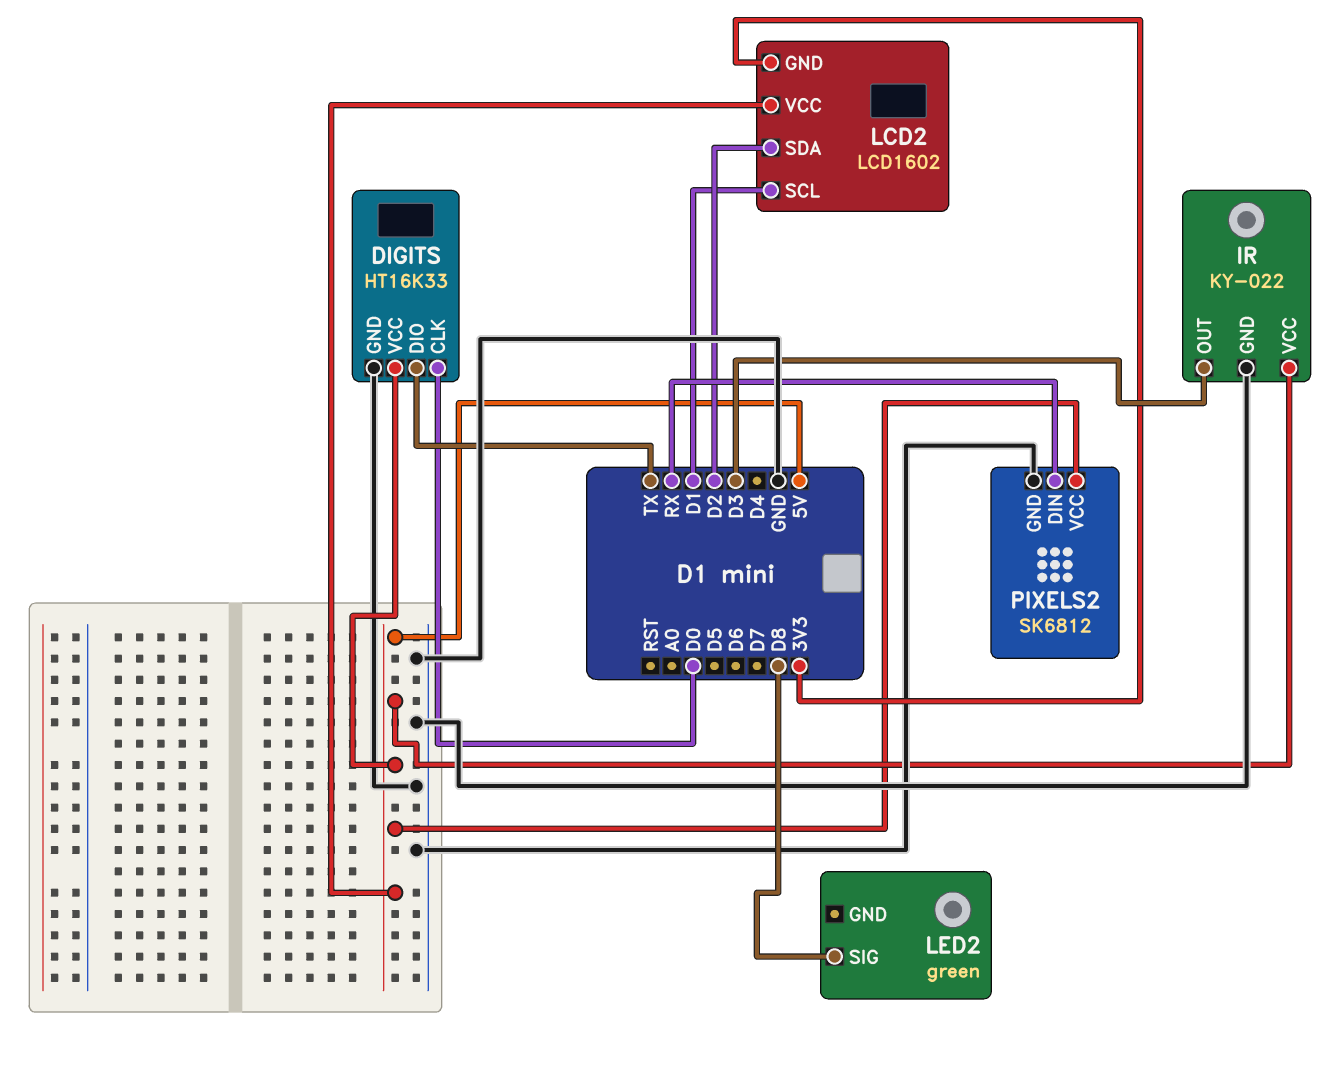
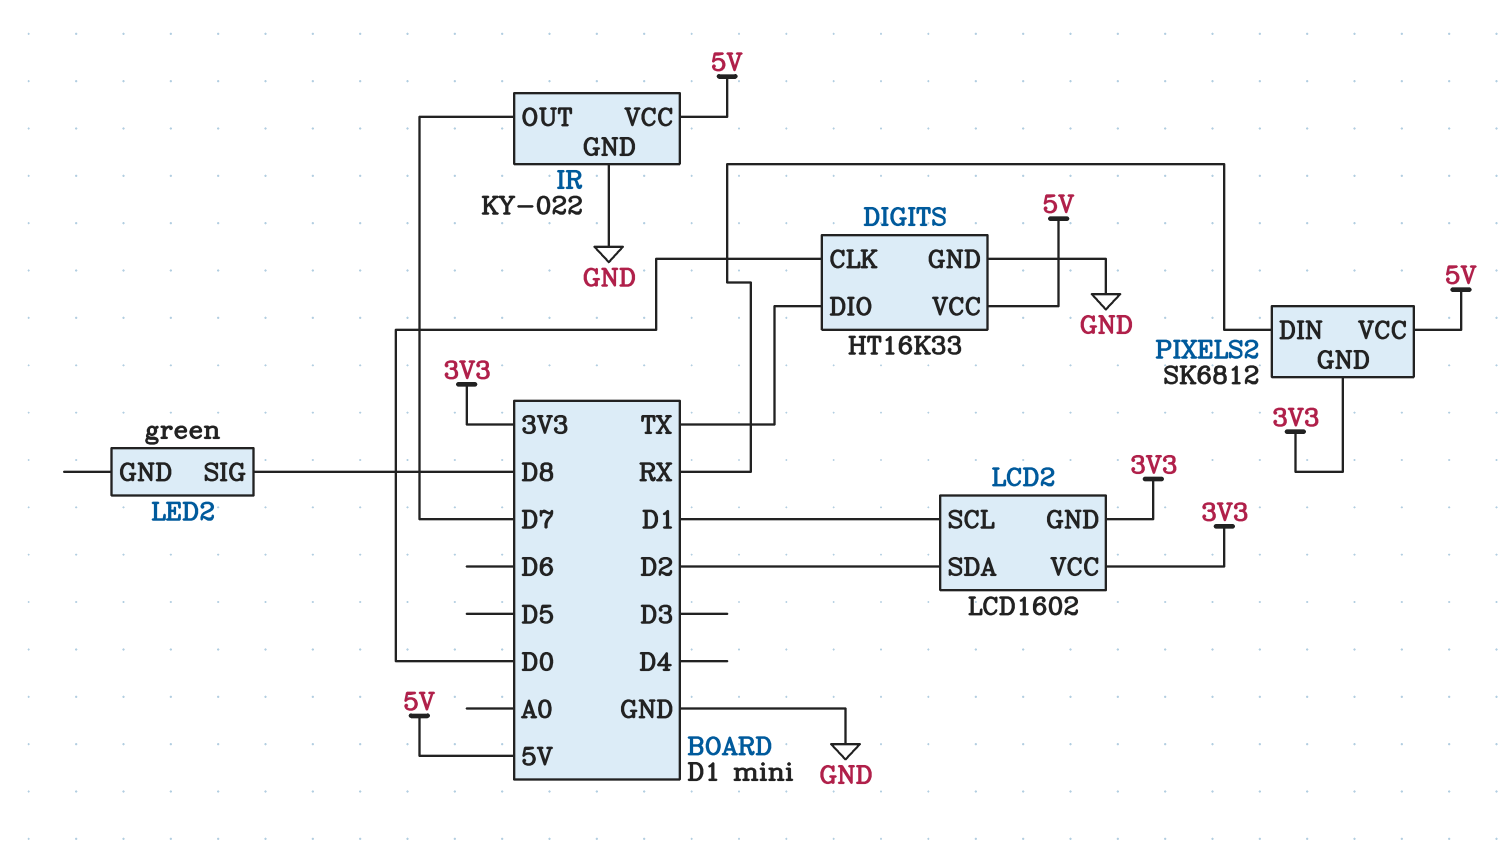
IR pin OUT: D3 -> D7
LCD2 pin VCC: 5V -> 3V3
PIXELS2 pin GND: GND -> 3V3

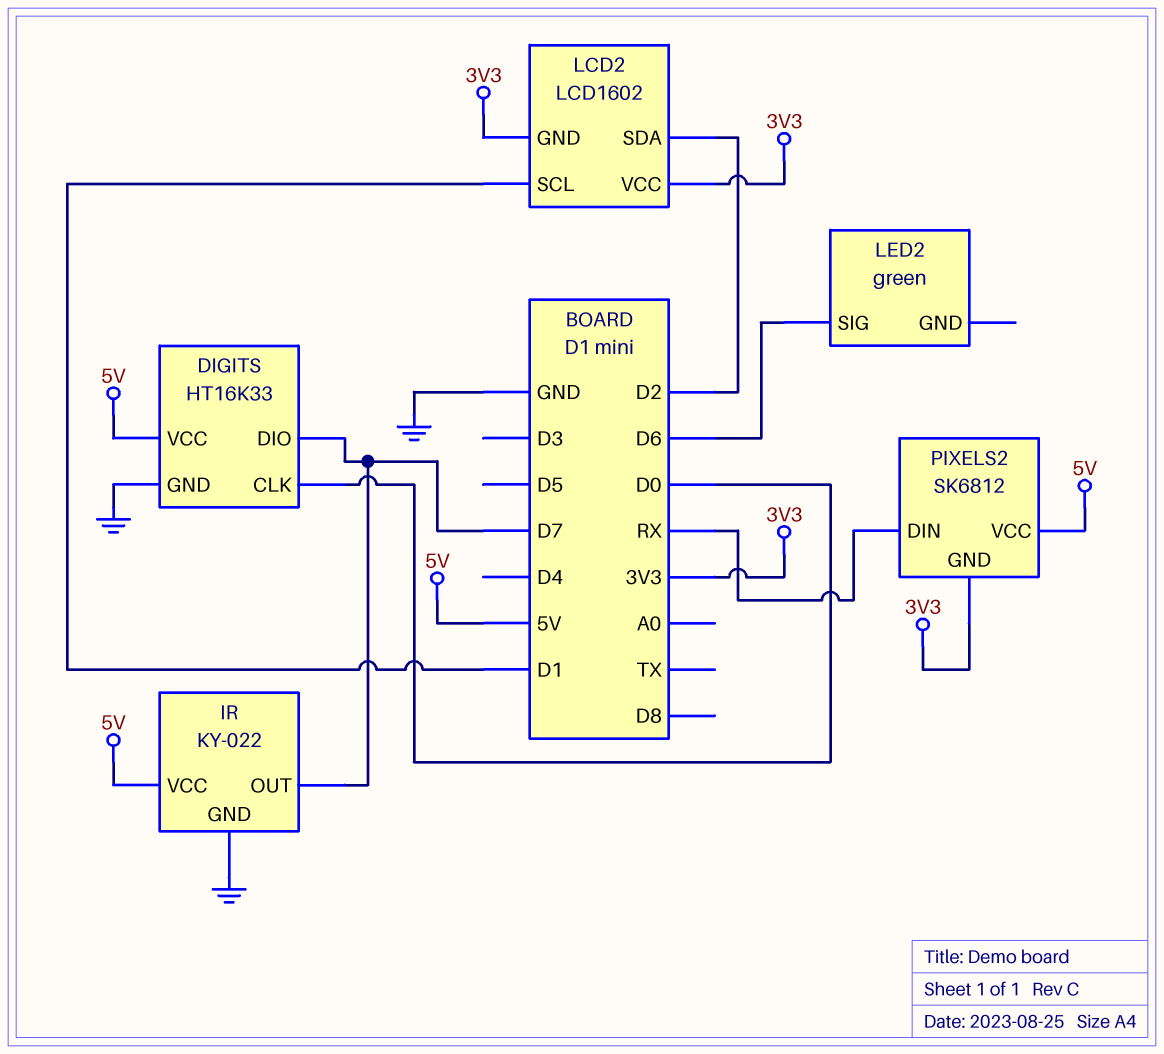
DIGITS pin DIO: TX -> D7
LED2 pin SIG: D8 -> D6

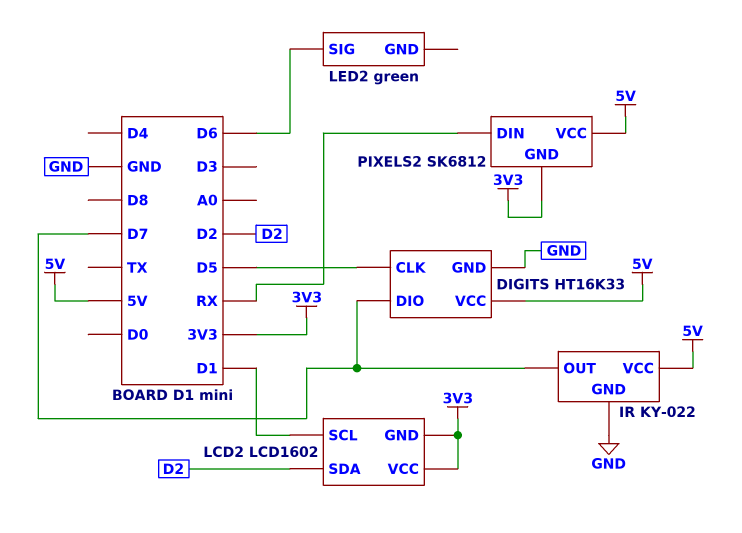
DIGITS pin CLK: D0 -> D5

